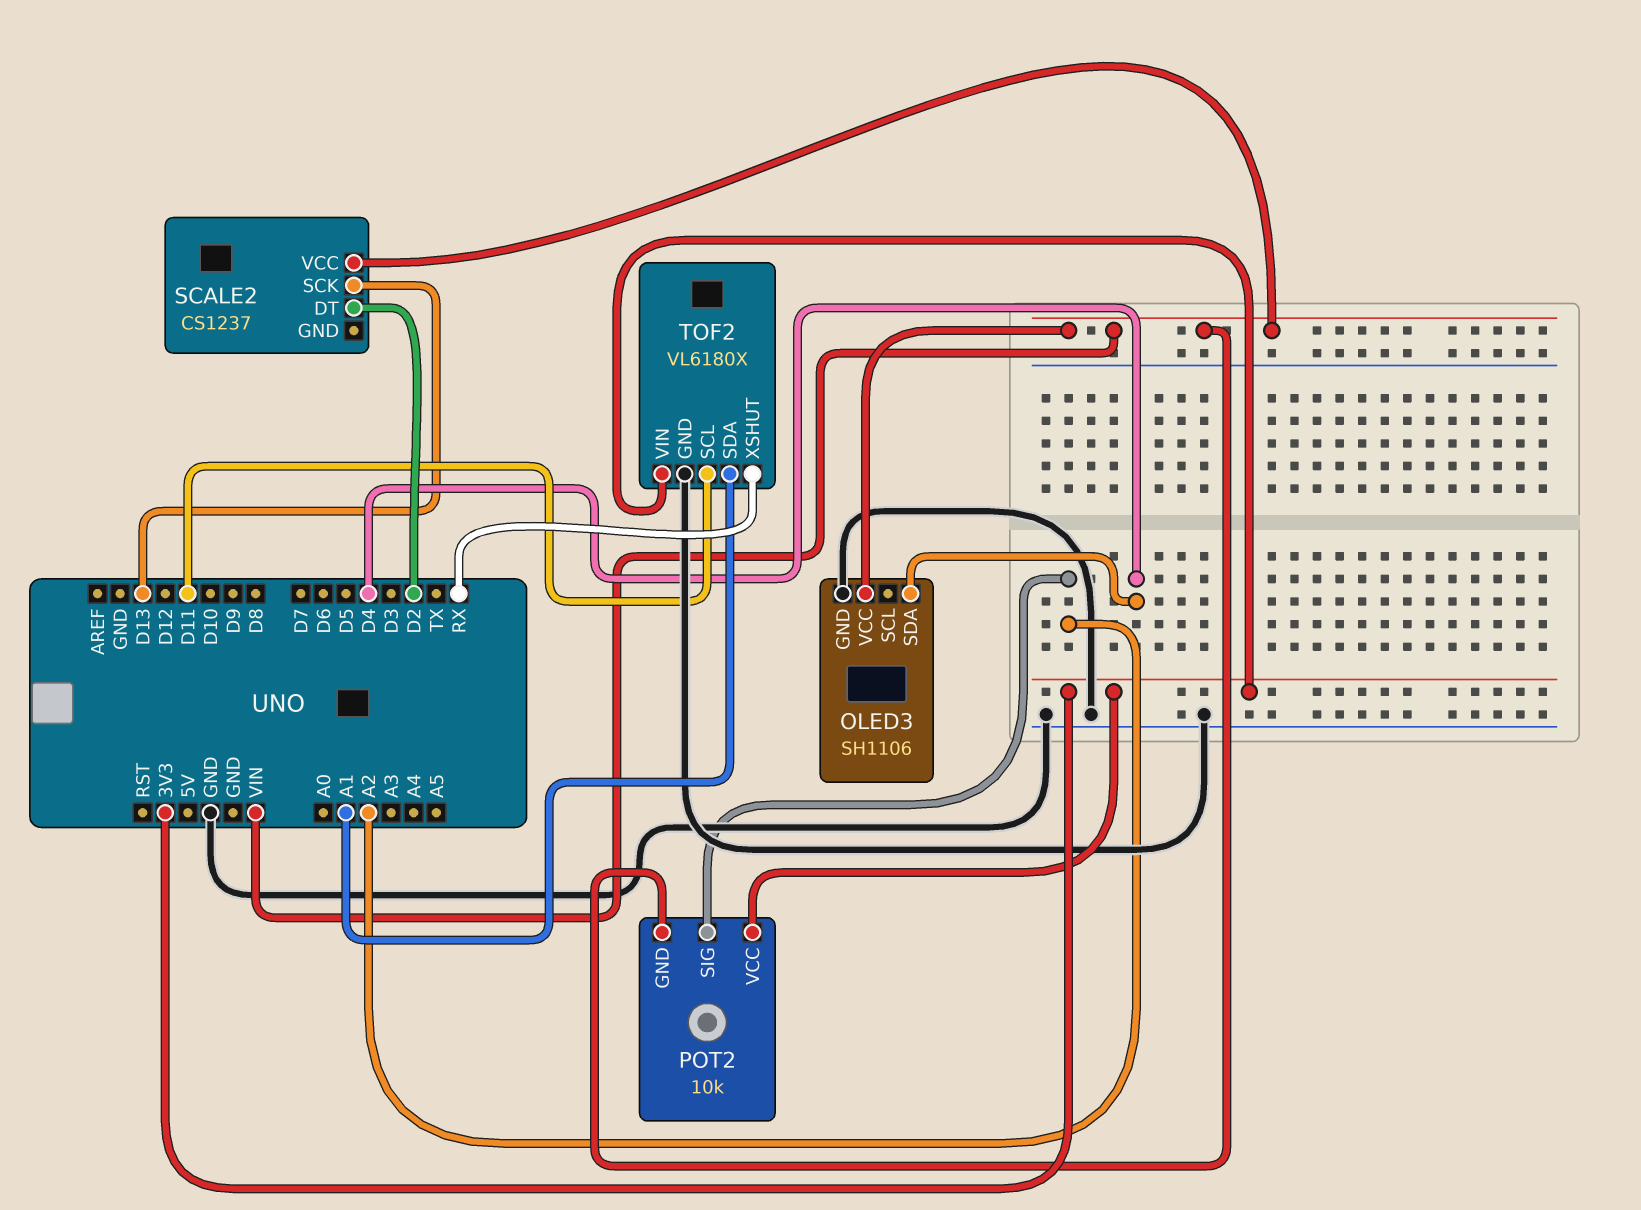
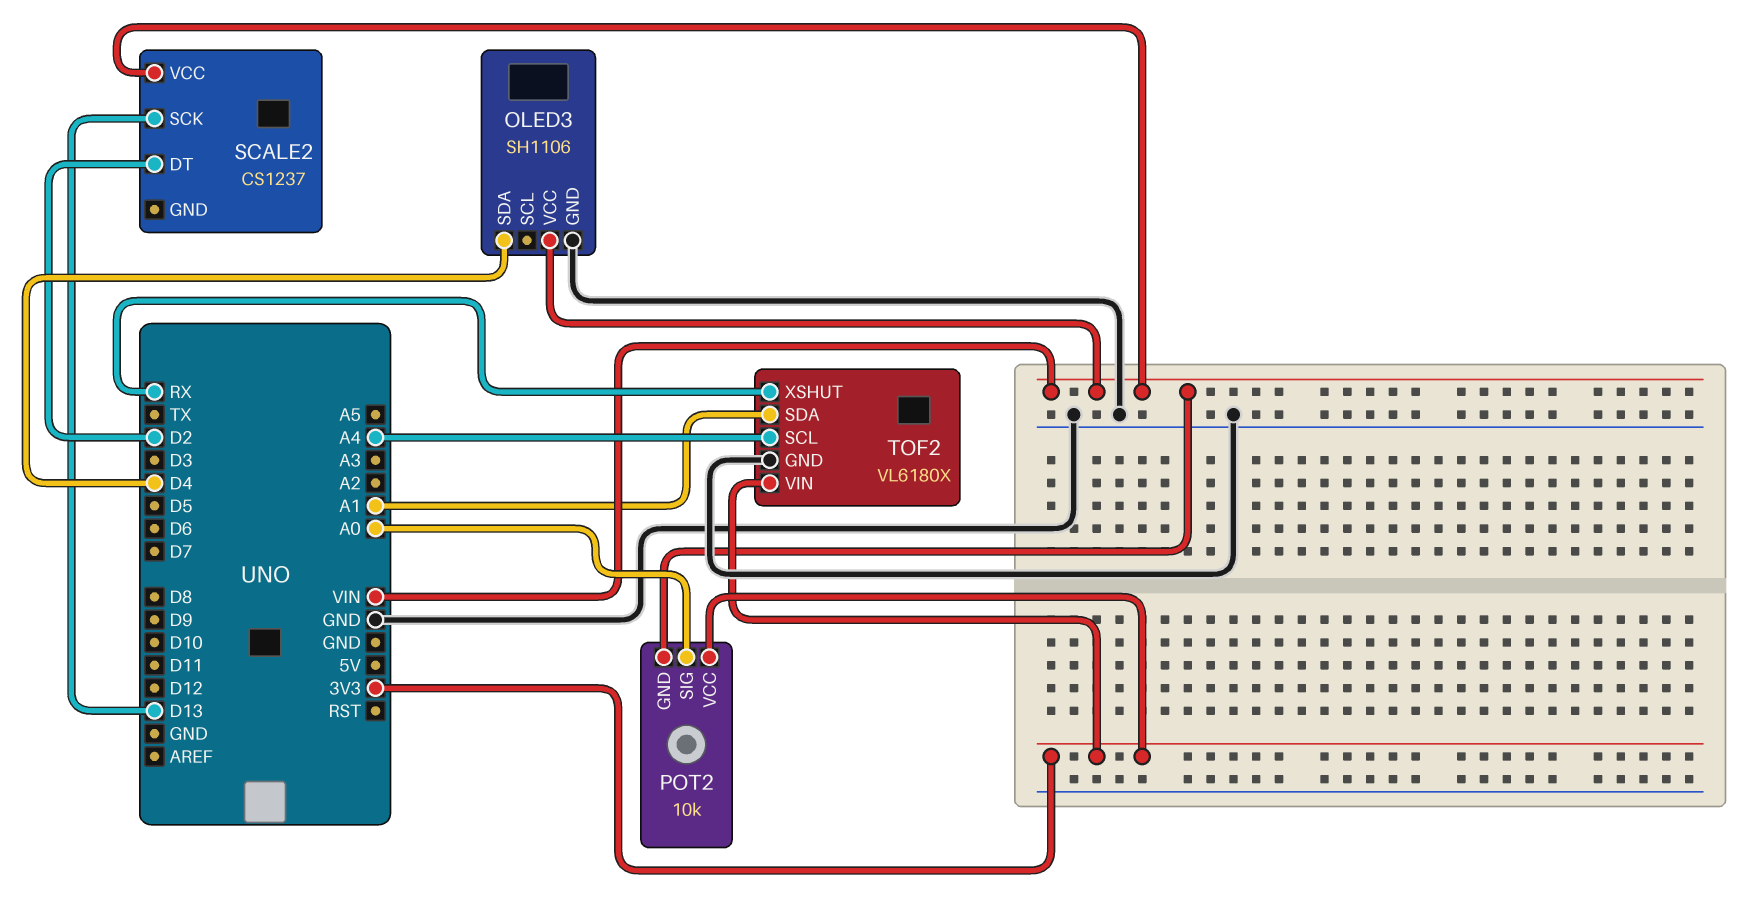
POT2 pin SIG: A2 -> A0
TOF2 pin SCL: D11 -> A4

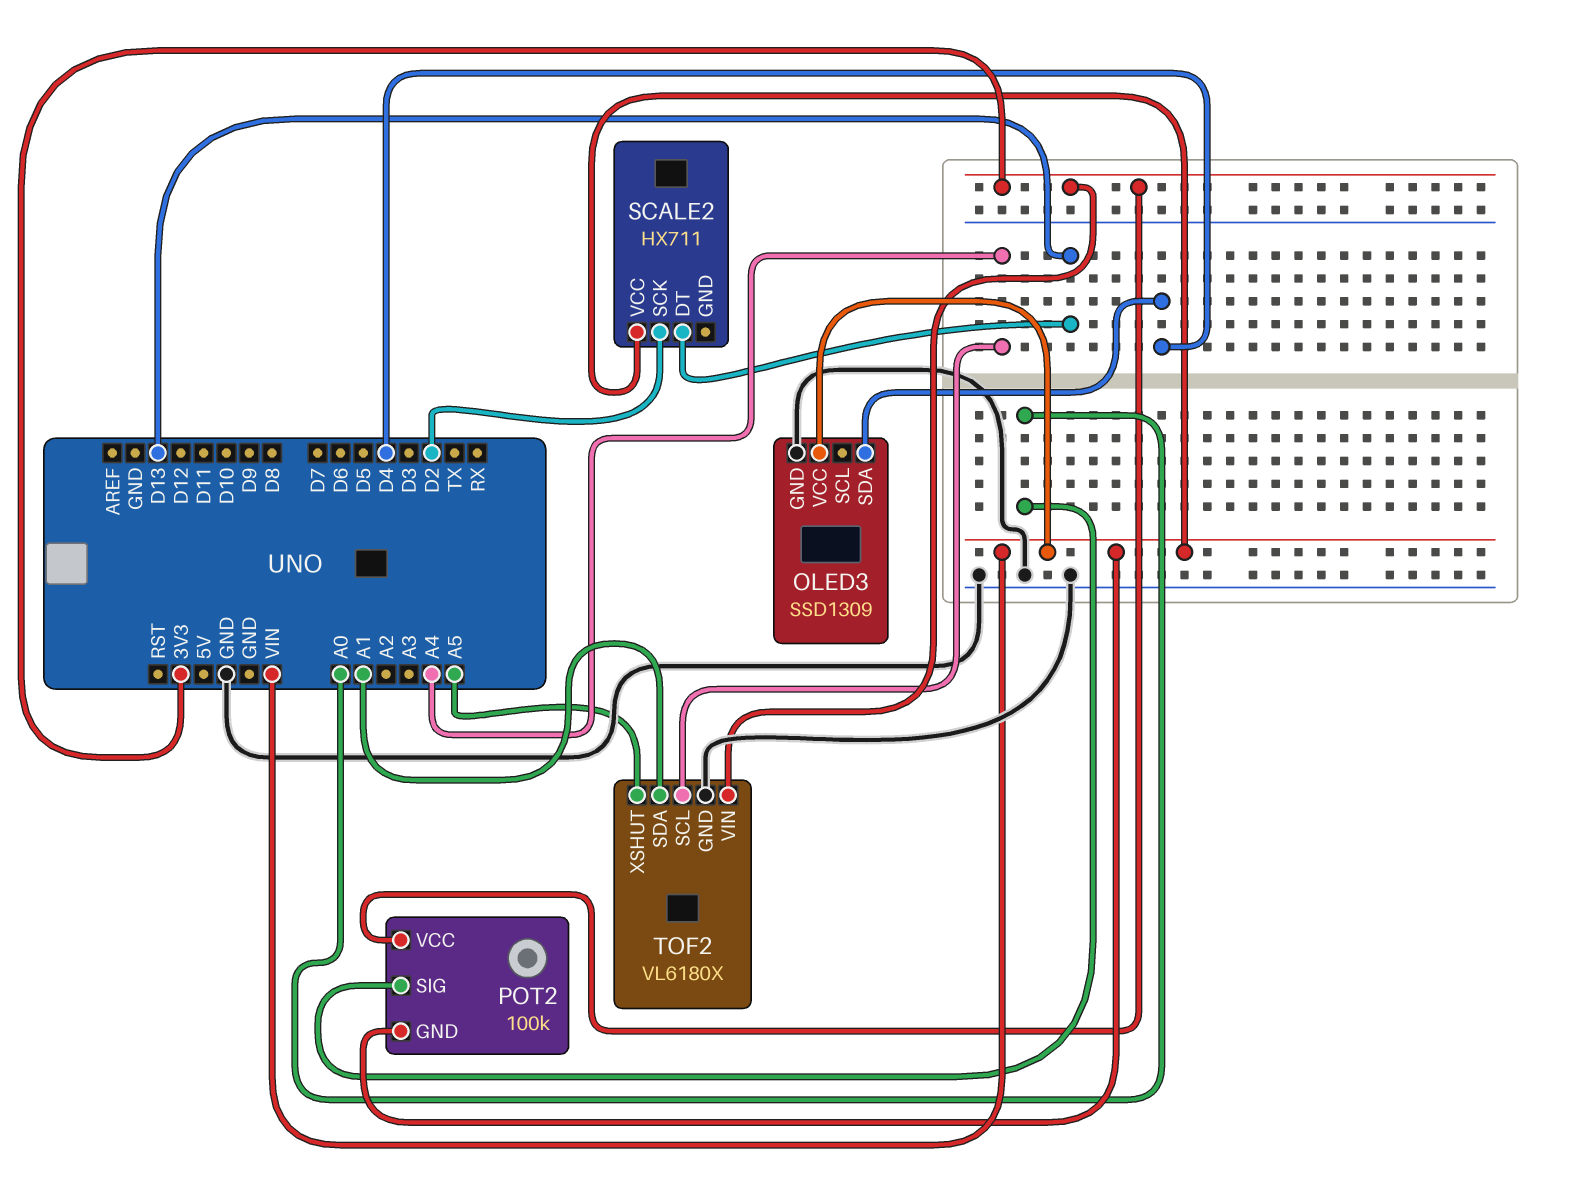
OLED3: SH1106 -> SSD1309
POT2: 10k -> 100k
SCALE2: CS1237 -> HX711
SCALE2 pin DT: D2 -> D13
SCALE2 pin SCK: D13 -> D2
TOF2 pin XSHUT: RX -> A5

